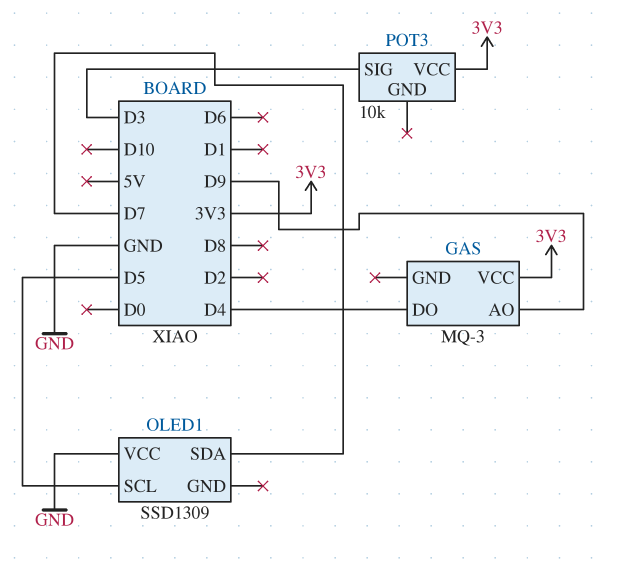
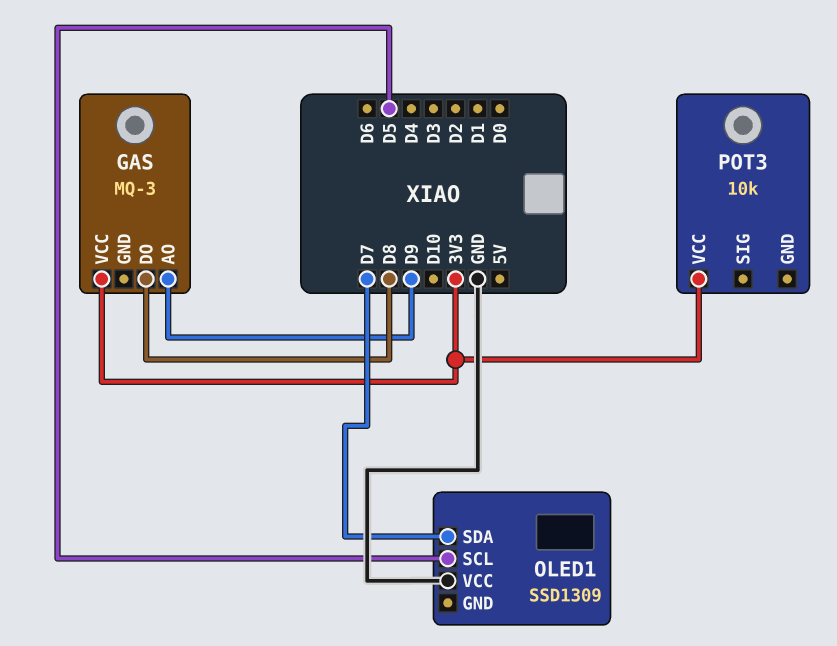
GAS pin DO: D4 -> D8
POT3 pin SIG: D3 -> none

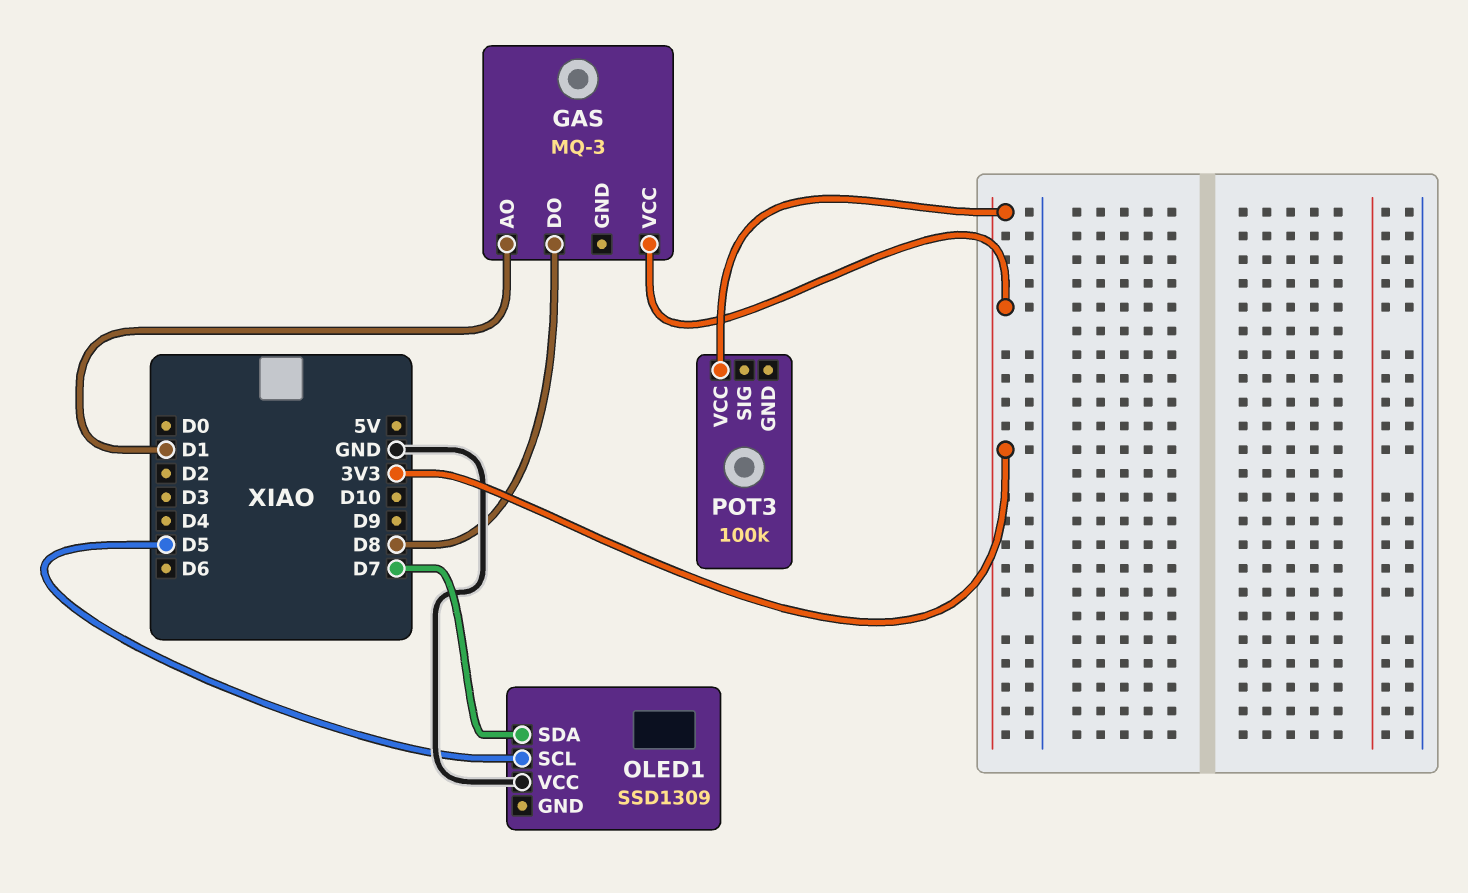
GAS pin AO: D9 -> D1
POT3: 10k -> 100k

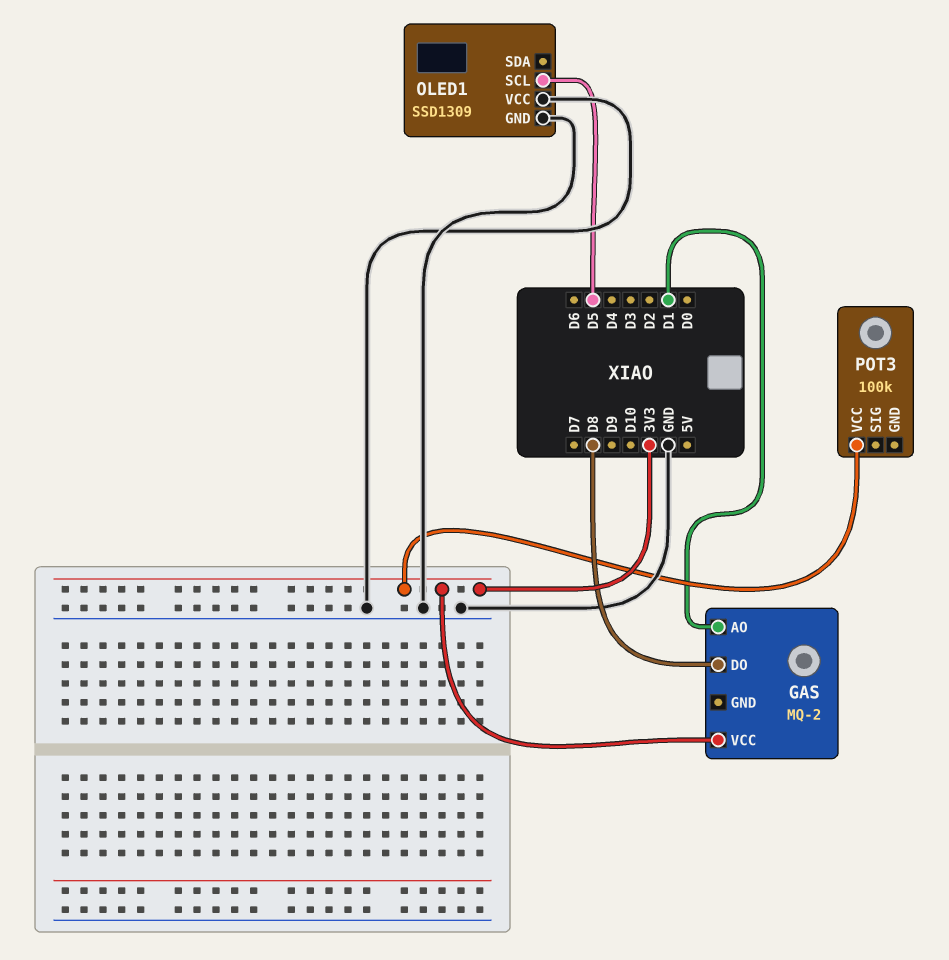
GAS: MQ-3 -> MQ-2
OLED1 pin GND: none -> GND
OLED1 pin SDA: D7 -> none

